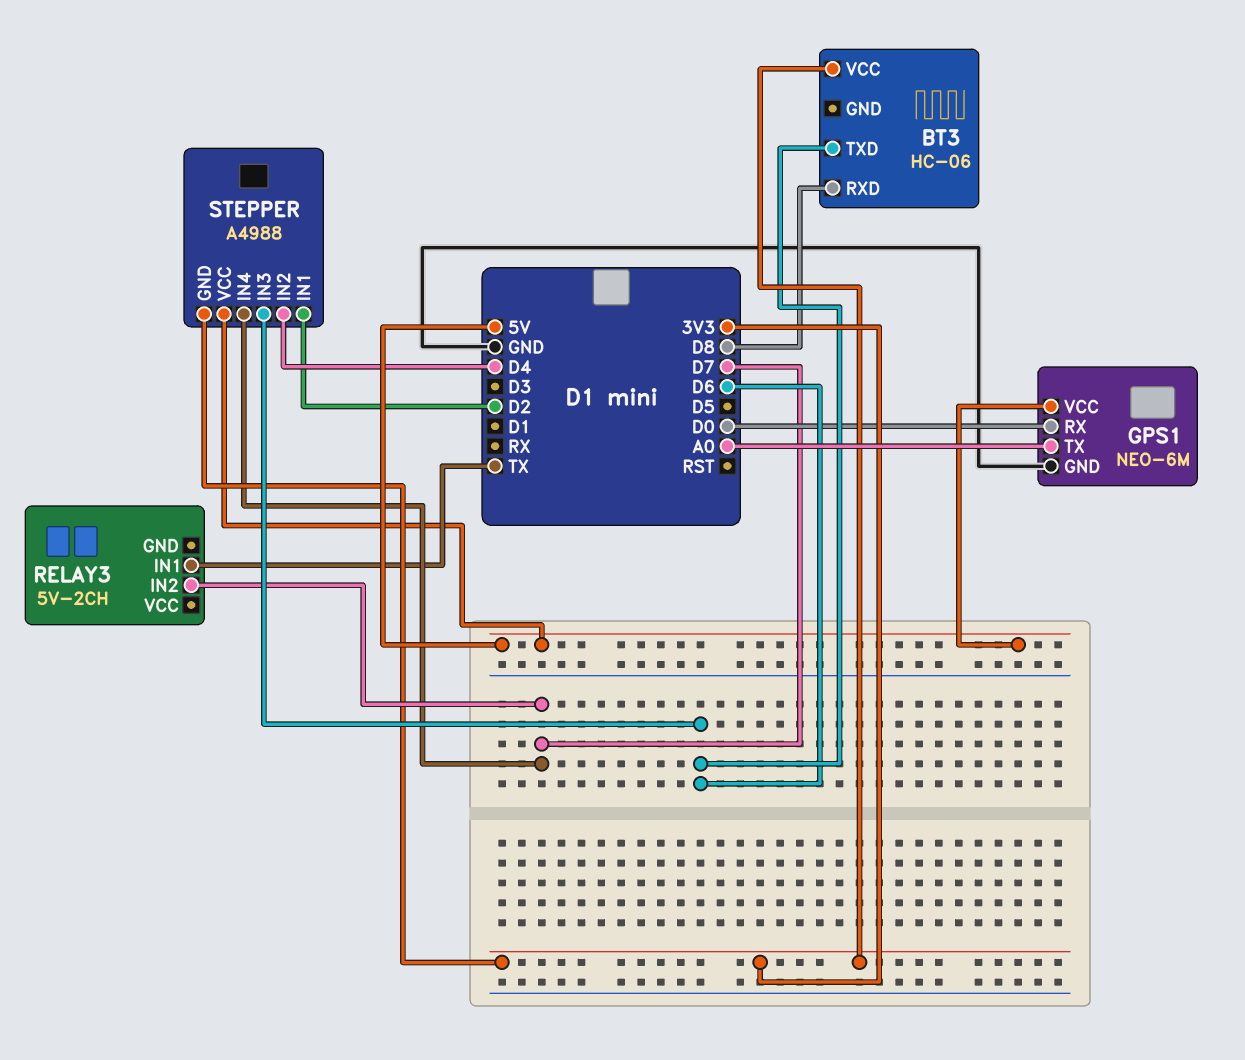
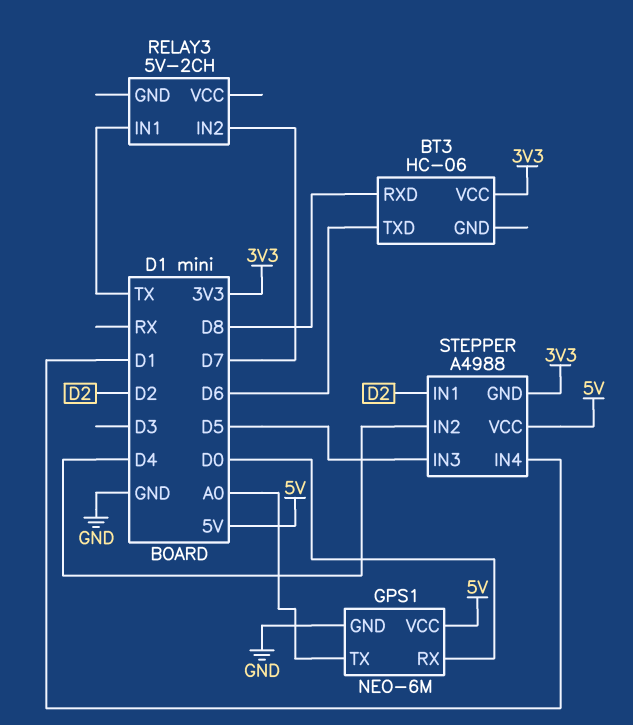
STEPPER pin IN3: D6 -> D5
STEPPER pin IN4: D7 -> D1

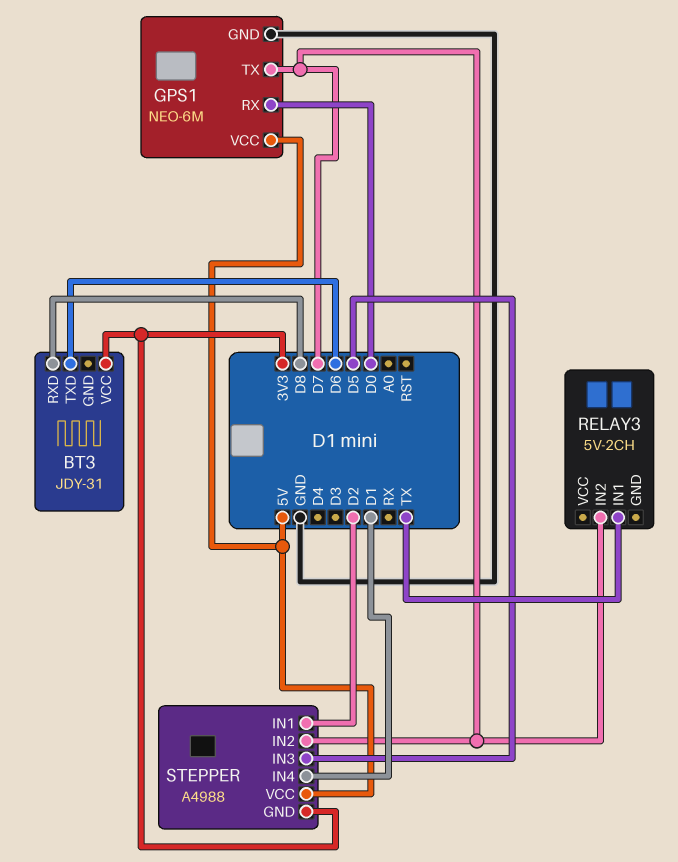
BT3: HC-06 -> JDY-31
GPS1 pin TX: A0 -> D7
STEPPER pin IN2: D4 -> D7

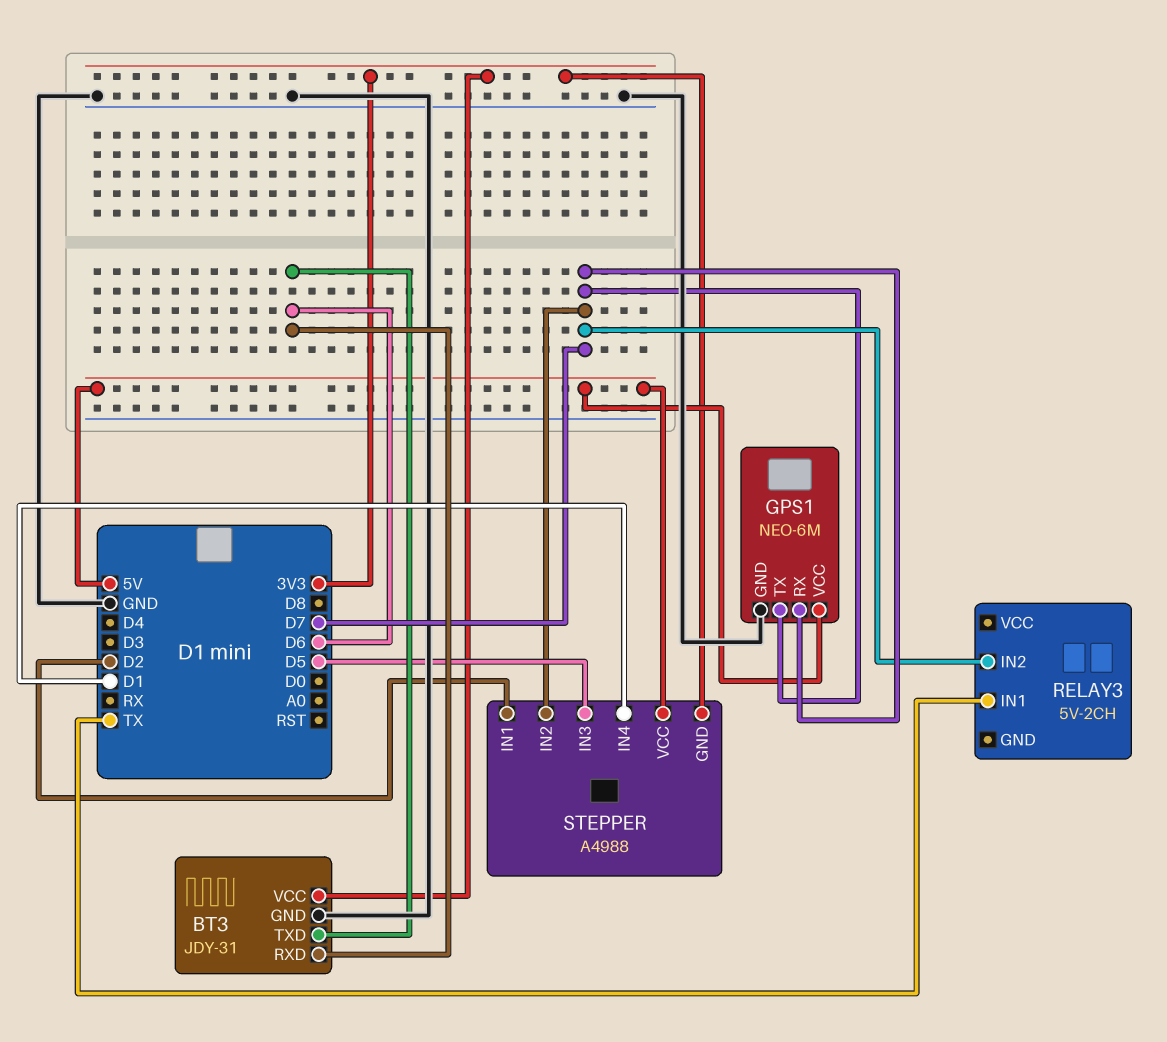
BT3 pin GND: none -> GND
BT3 pin RXD: D8 -> D6
GPS1 pin RX: D0 -> D7

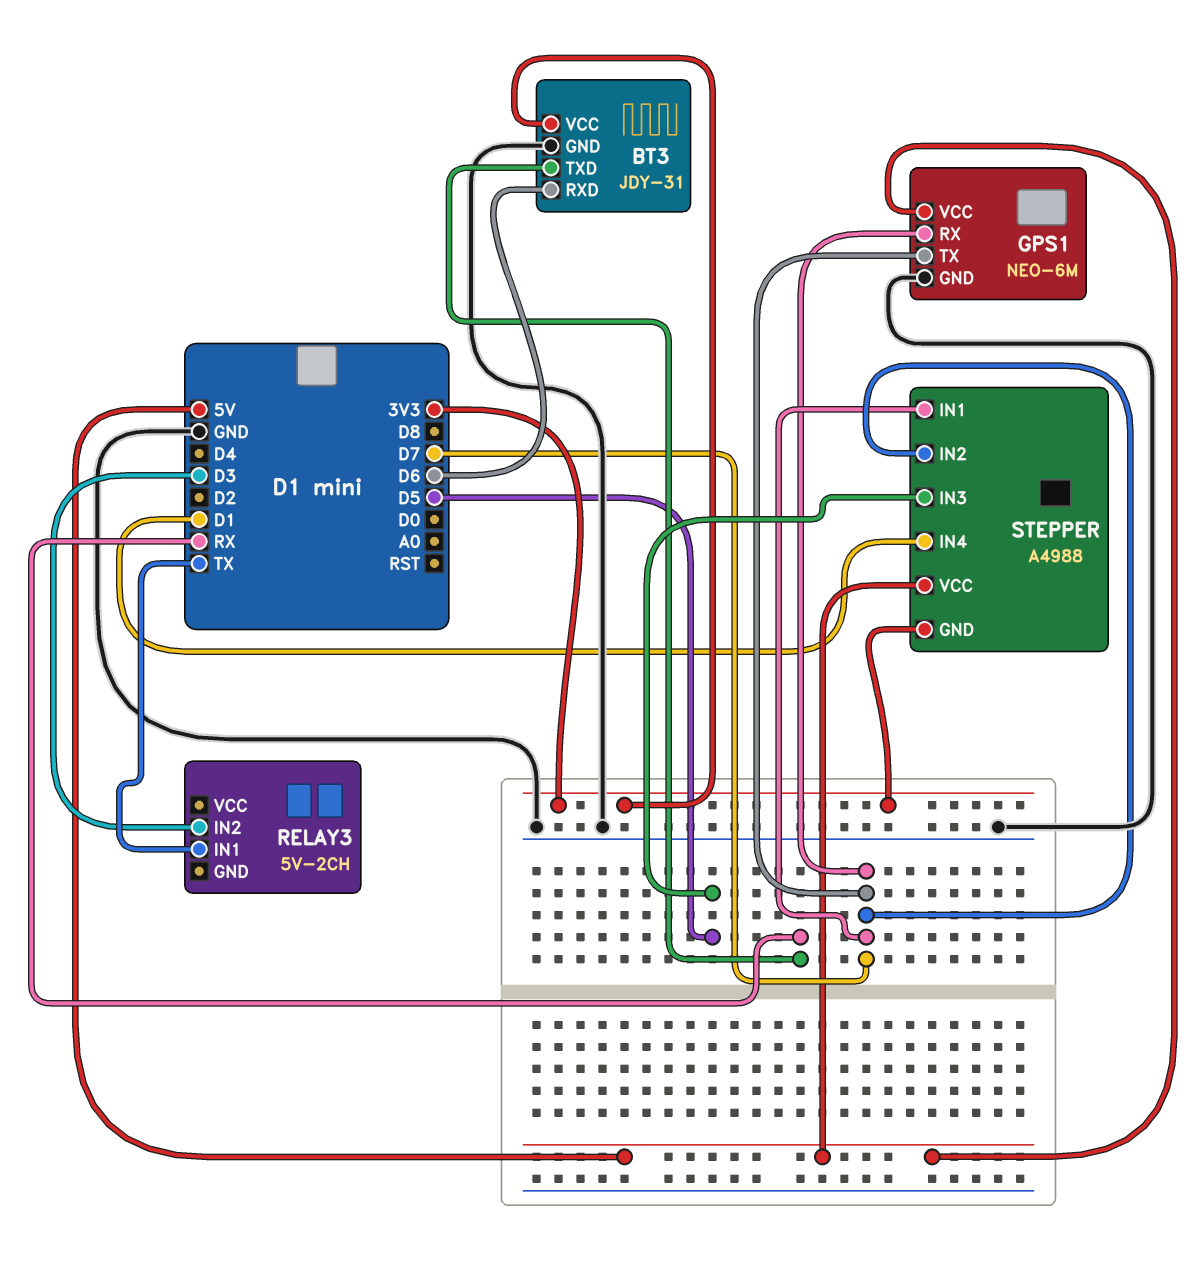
BT3 pin TXD: D6 -> RX
RELAY3 pin IN2: D7 -> D3
STEPPER pin IN1: D2 -> D7

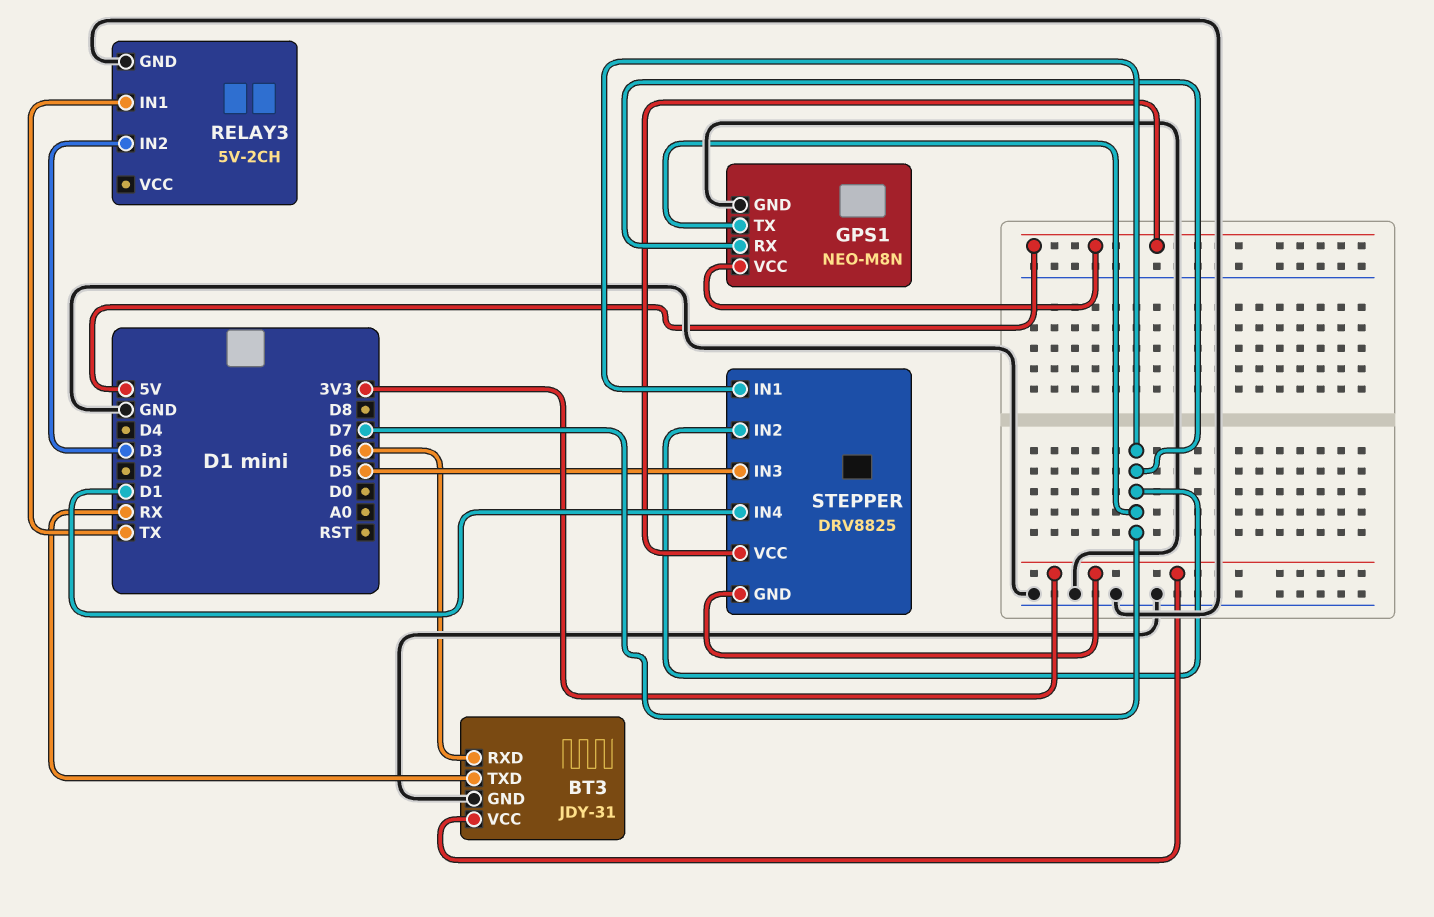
GPS1: NEO-6M -> NEO-M8N
RELAY3 pin GND: none -> GND
STEPPER: A4988 -> DRV8825

